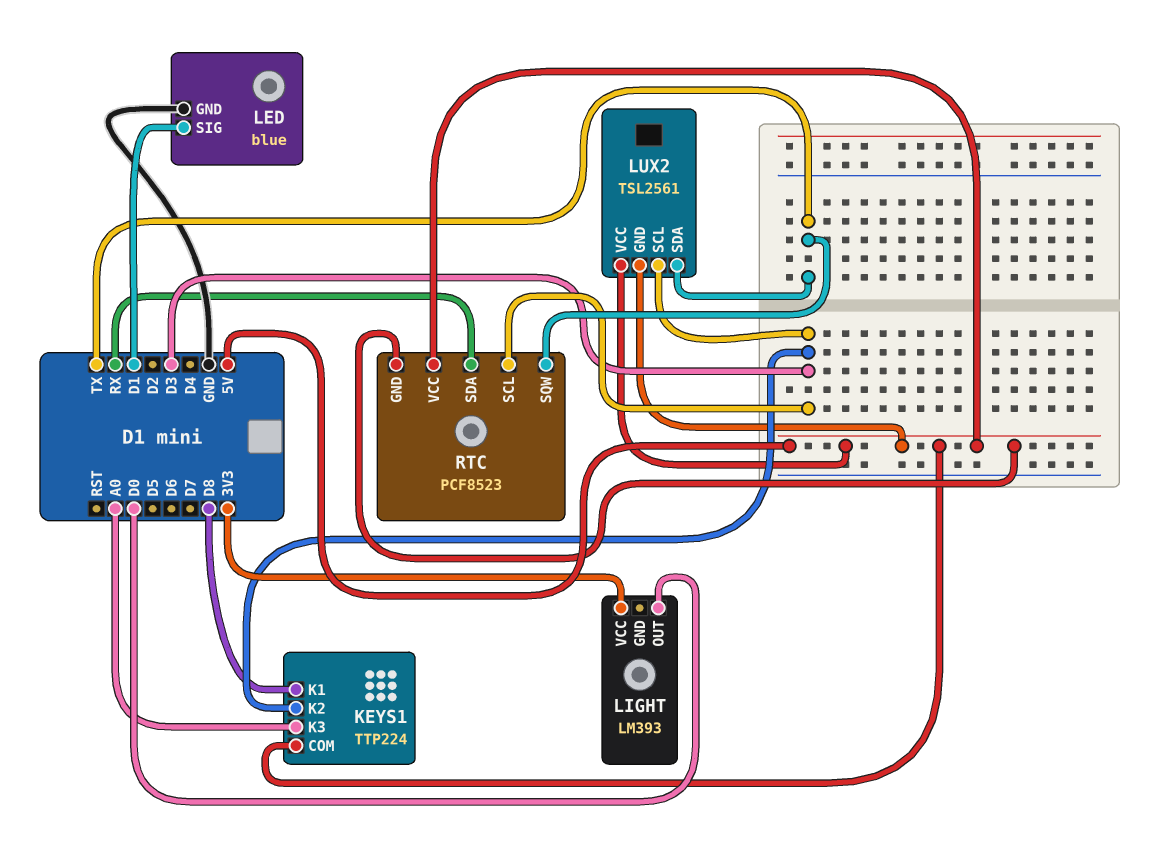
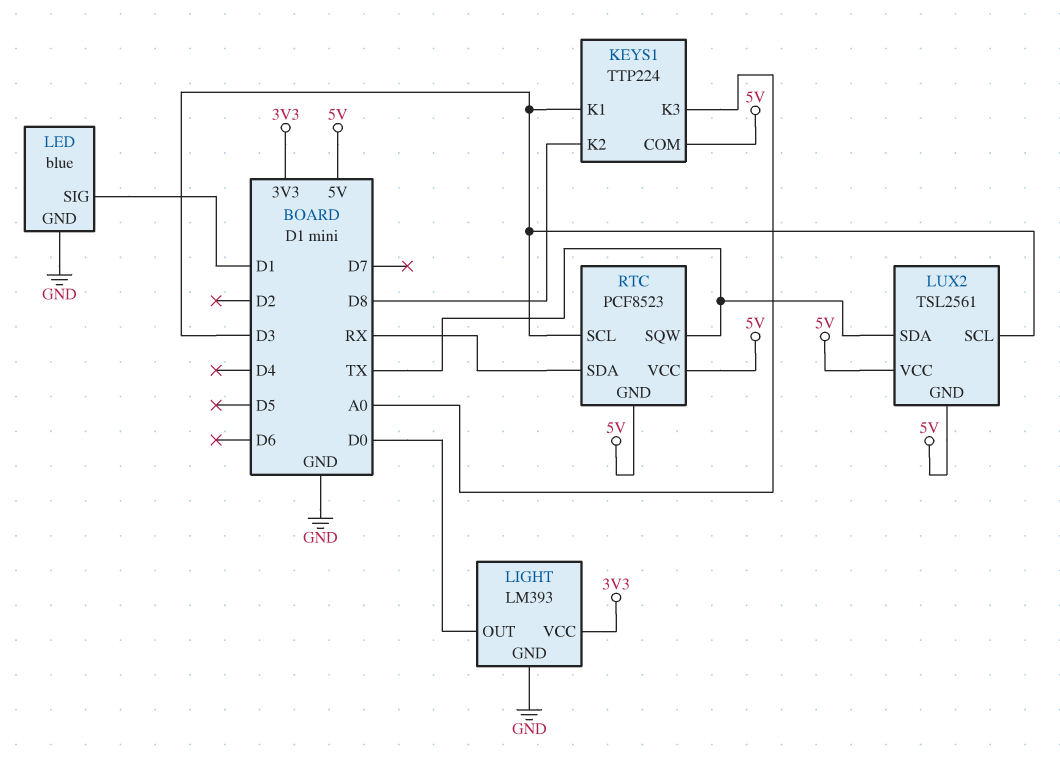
KEYS1 pin K1: D8 -> D3
KEYS1 pin K2: D3 -> D8
LIGHT pin GND: none -> GND

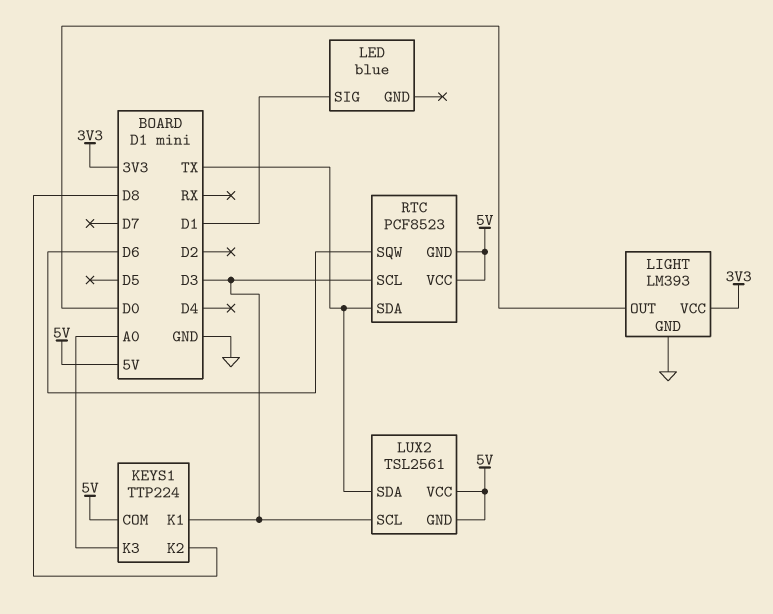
LED pin GND: GND -> none
RTC pin SDA: RX -> TX
RTC pin SQW: TX -> D6

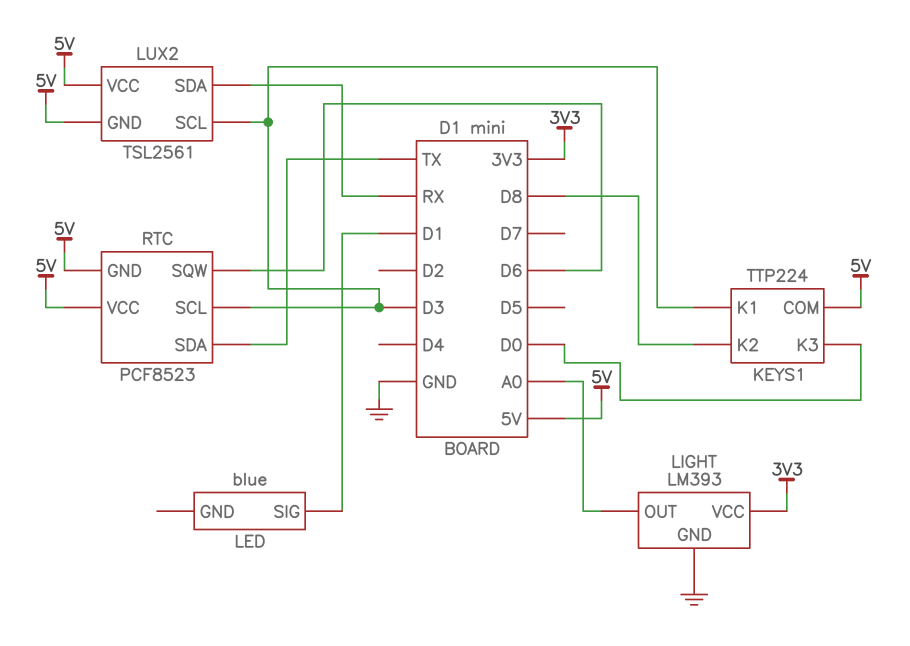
KEYS1 pin K3: A0 -> D0
LIGHT pin OUT: D0 -> A0
LUX2 pin SDA: TX -> RX

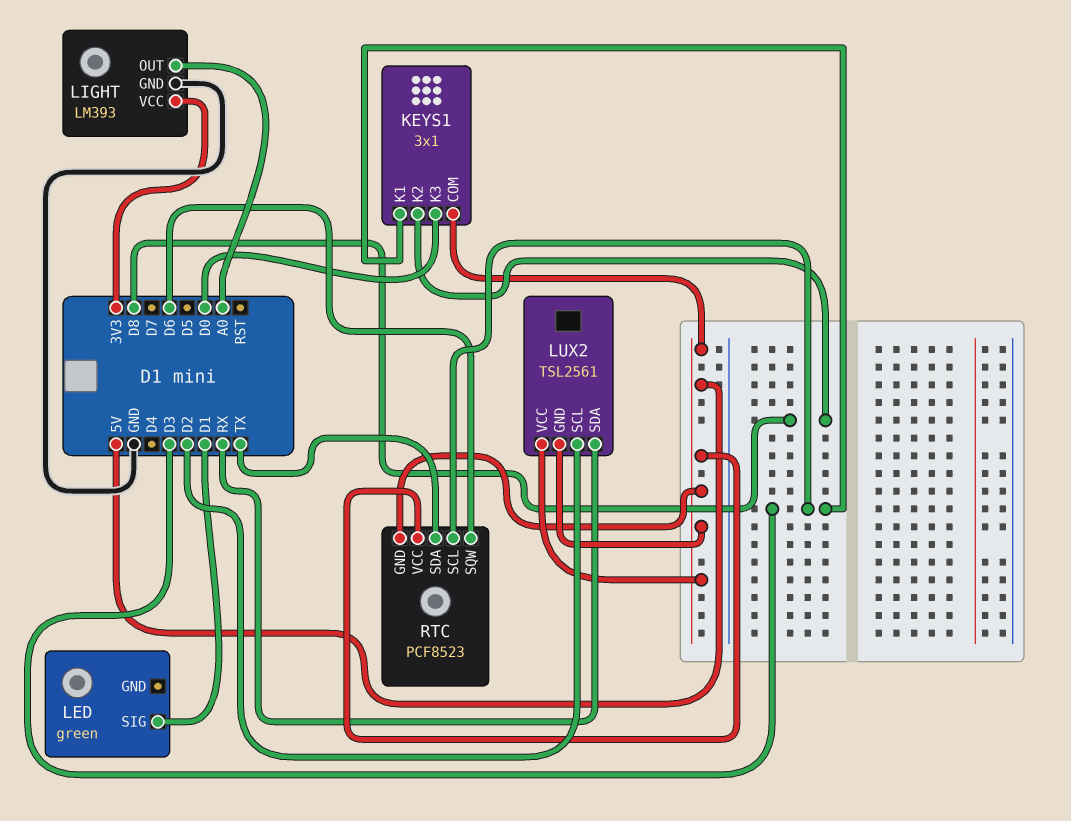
KEYS1: TTP224 -> 3x1
LED: blue -> green
LUX2 pin SCL: D3 -> D2

